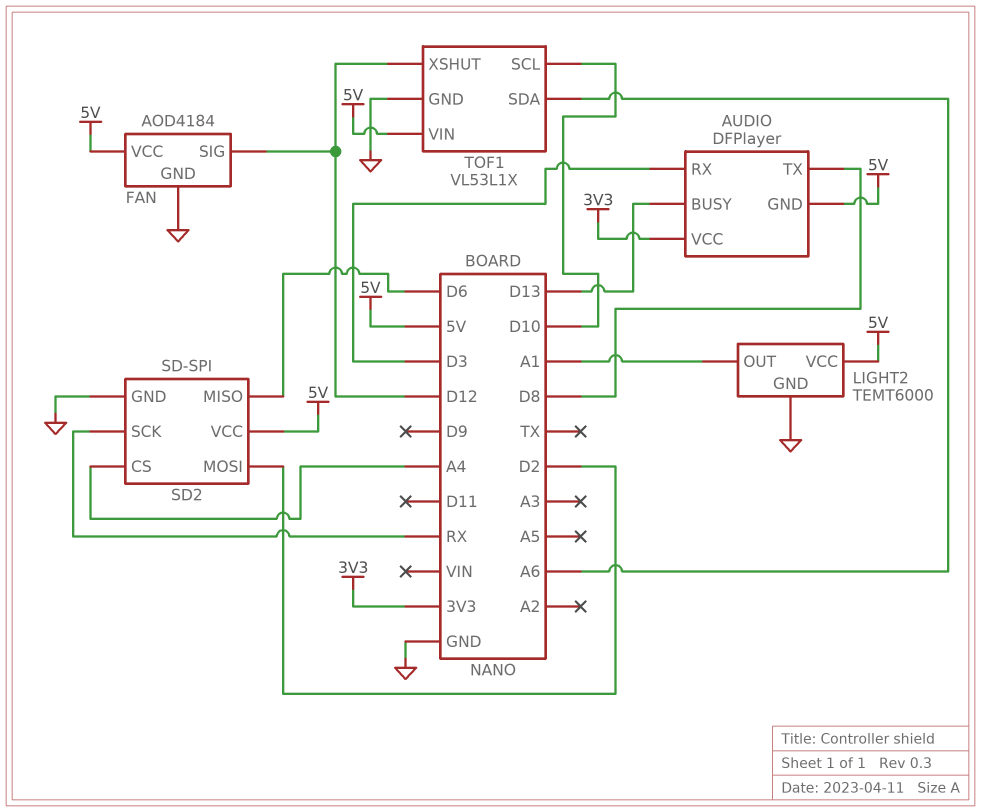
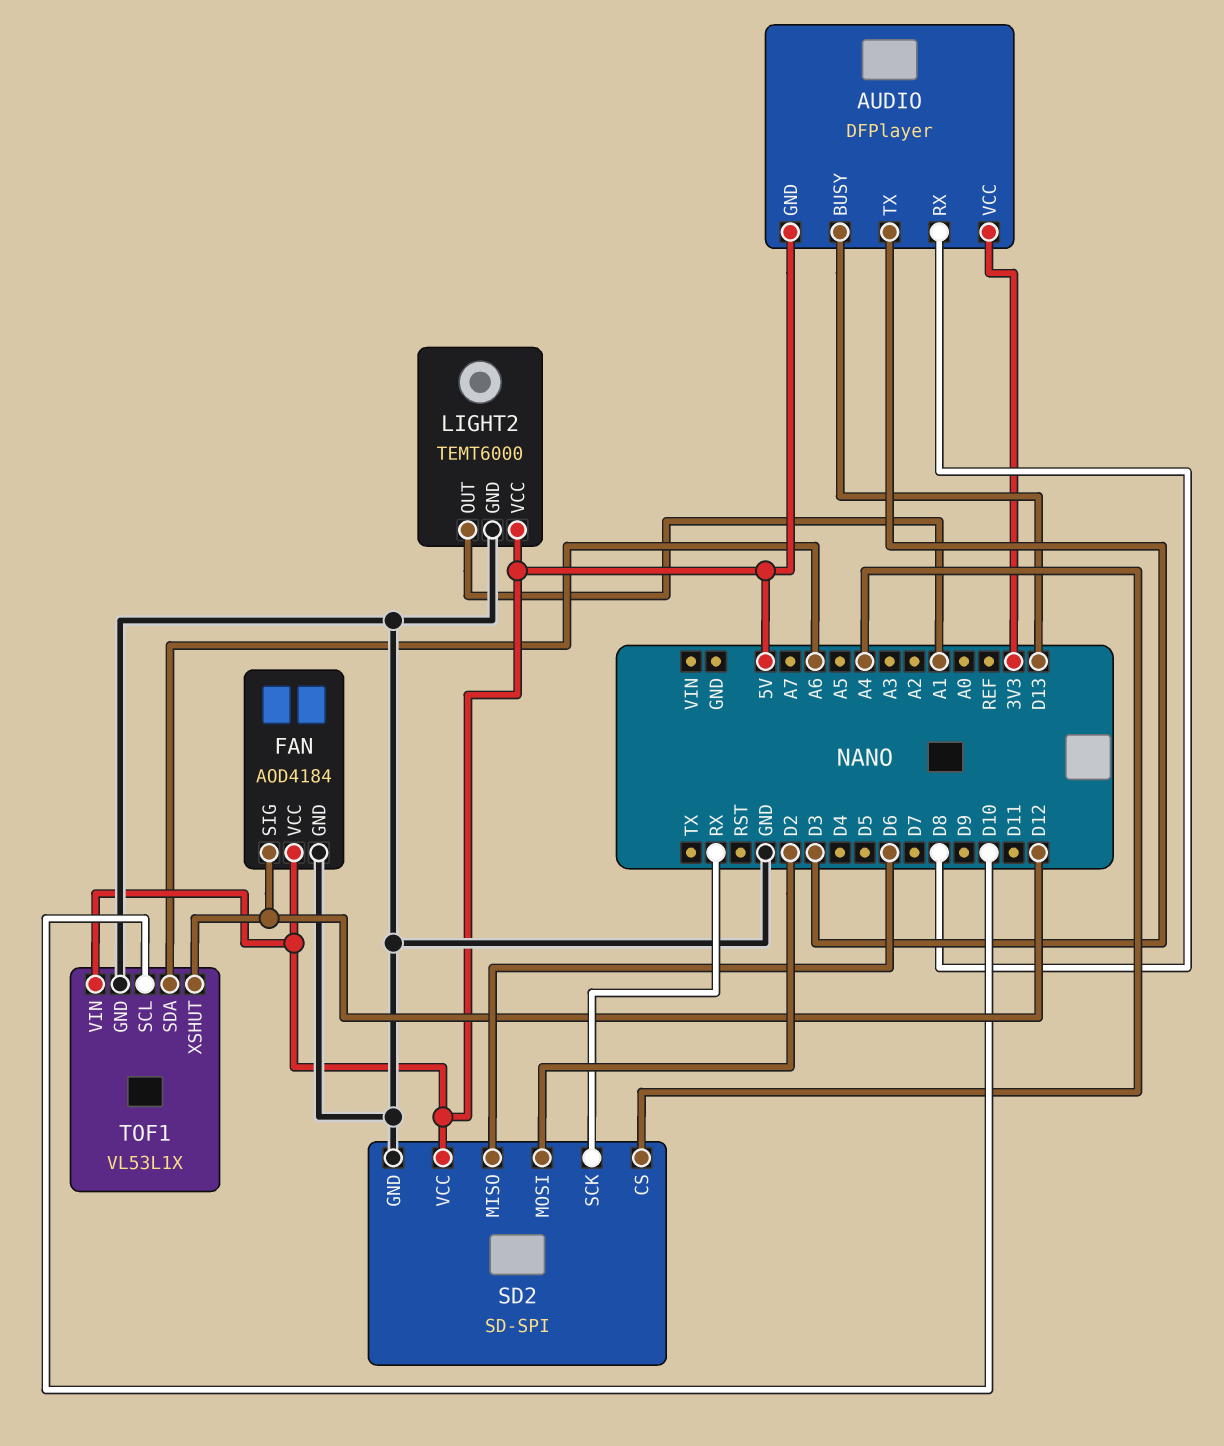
AUDIO pin RX: D3 -> D8
AUDIO pin TX: D8 -> D3

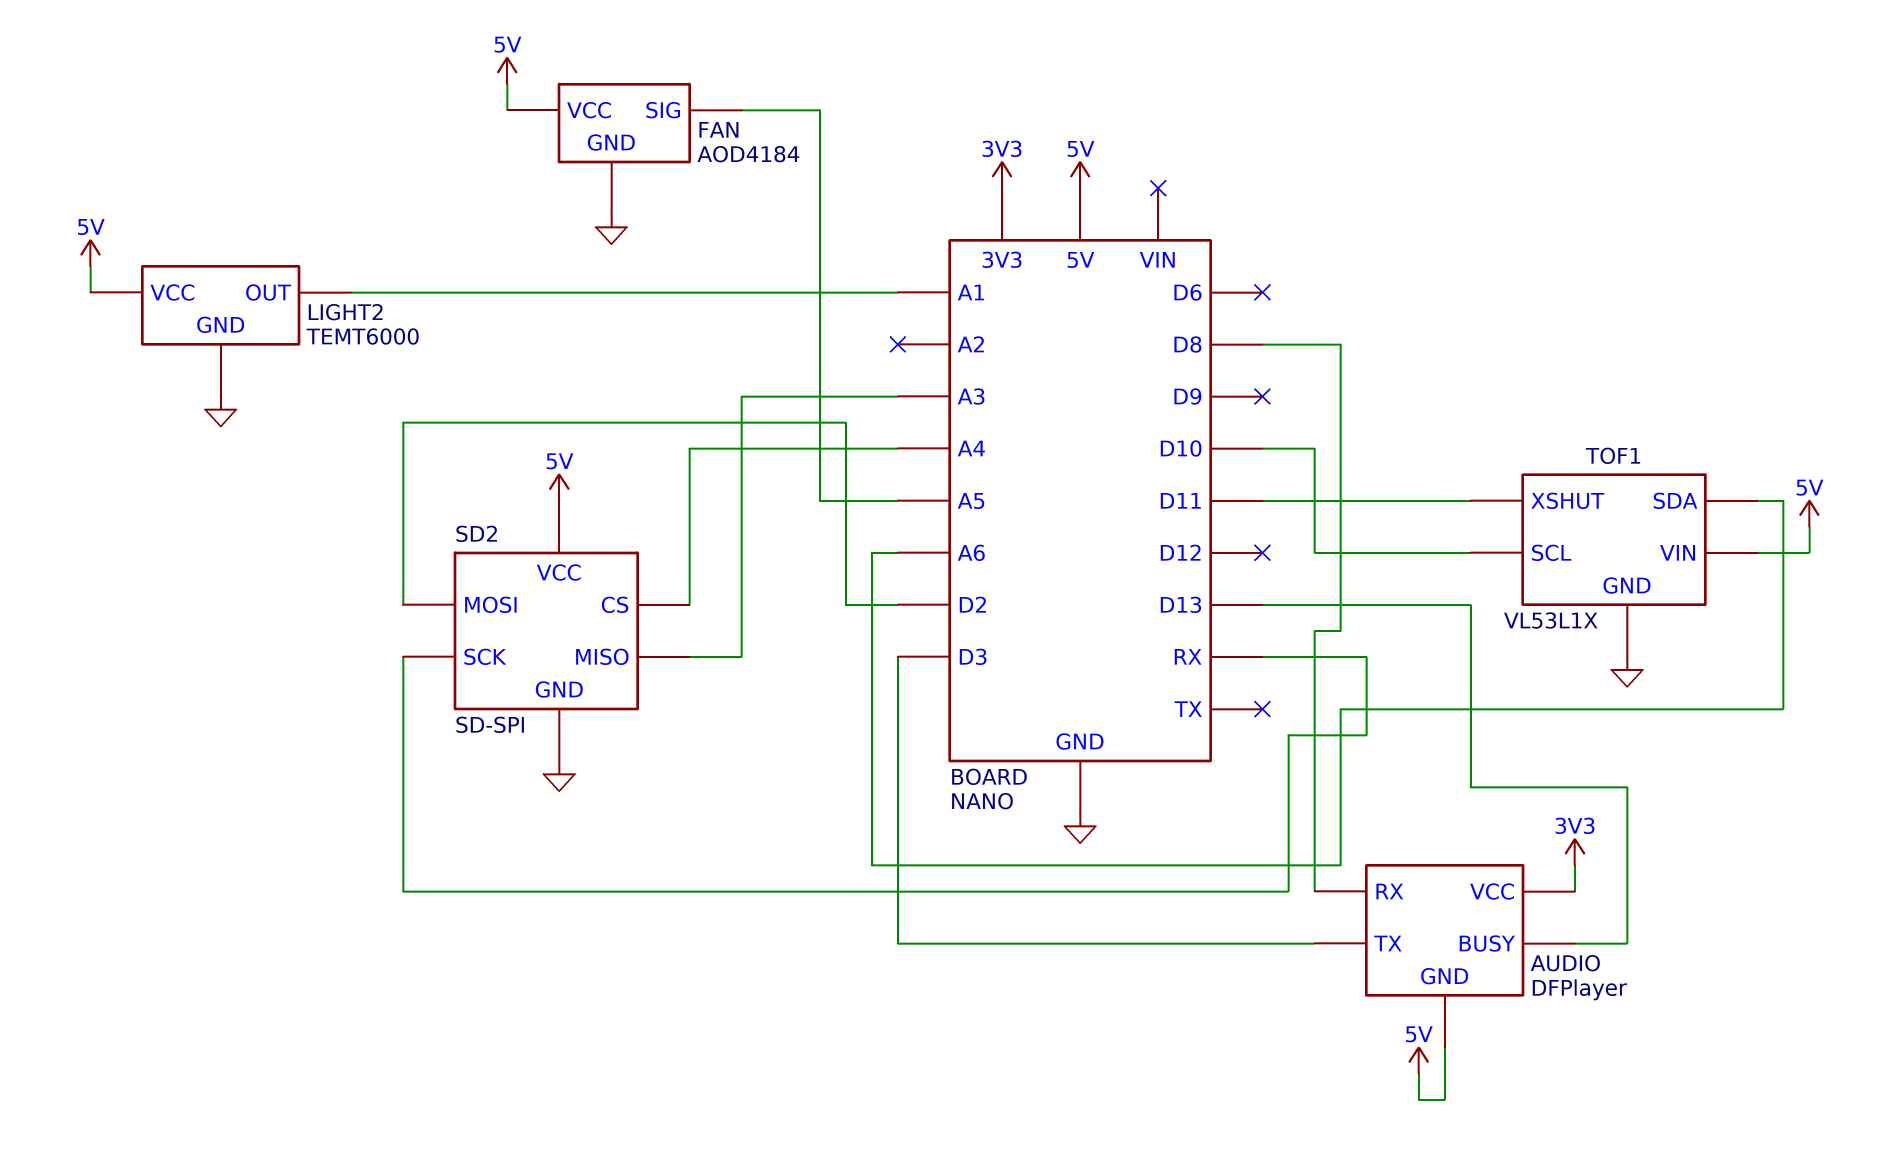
FAN pin SIG: D12 -> A5
SD2 pin MISO: D6 -> A3
TOF1 pin XSHUT: D12 -> D11

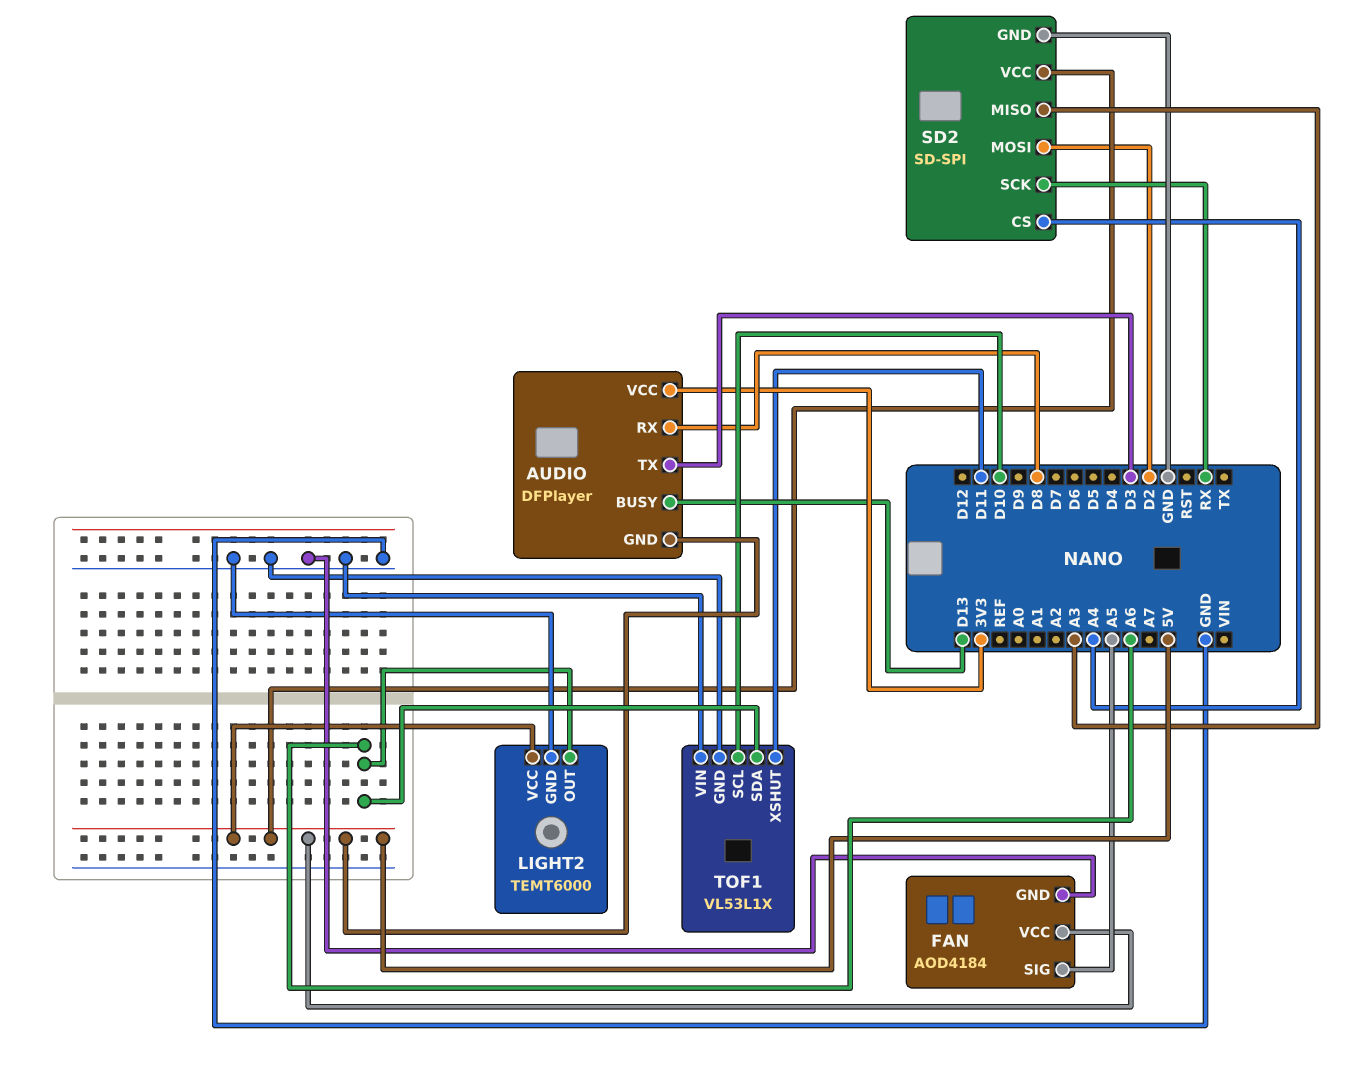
LIGHT2 pin OUT: A1 -> A6
TOF1 pin VIN: 5V -> GND

